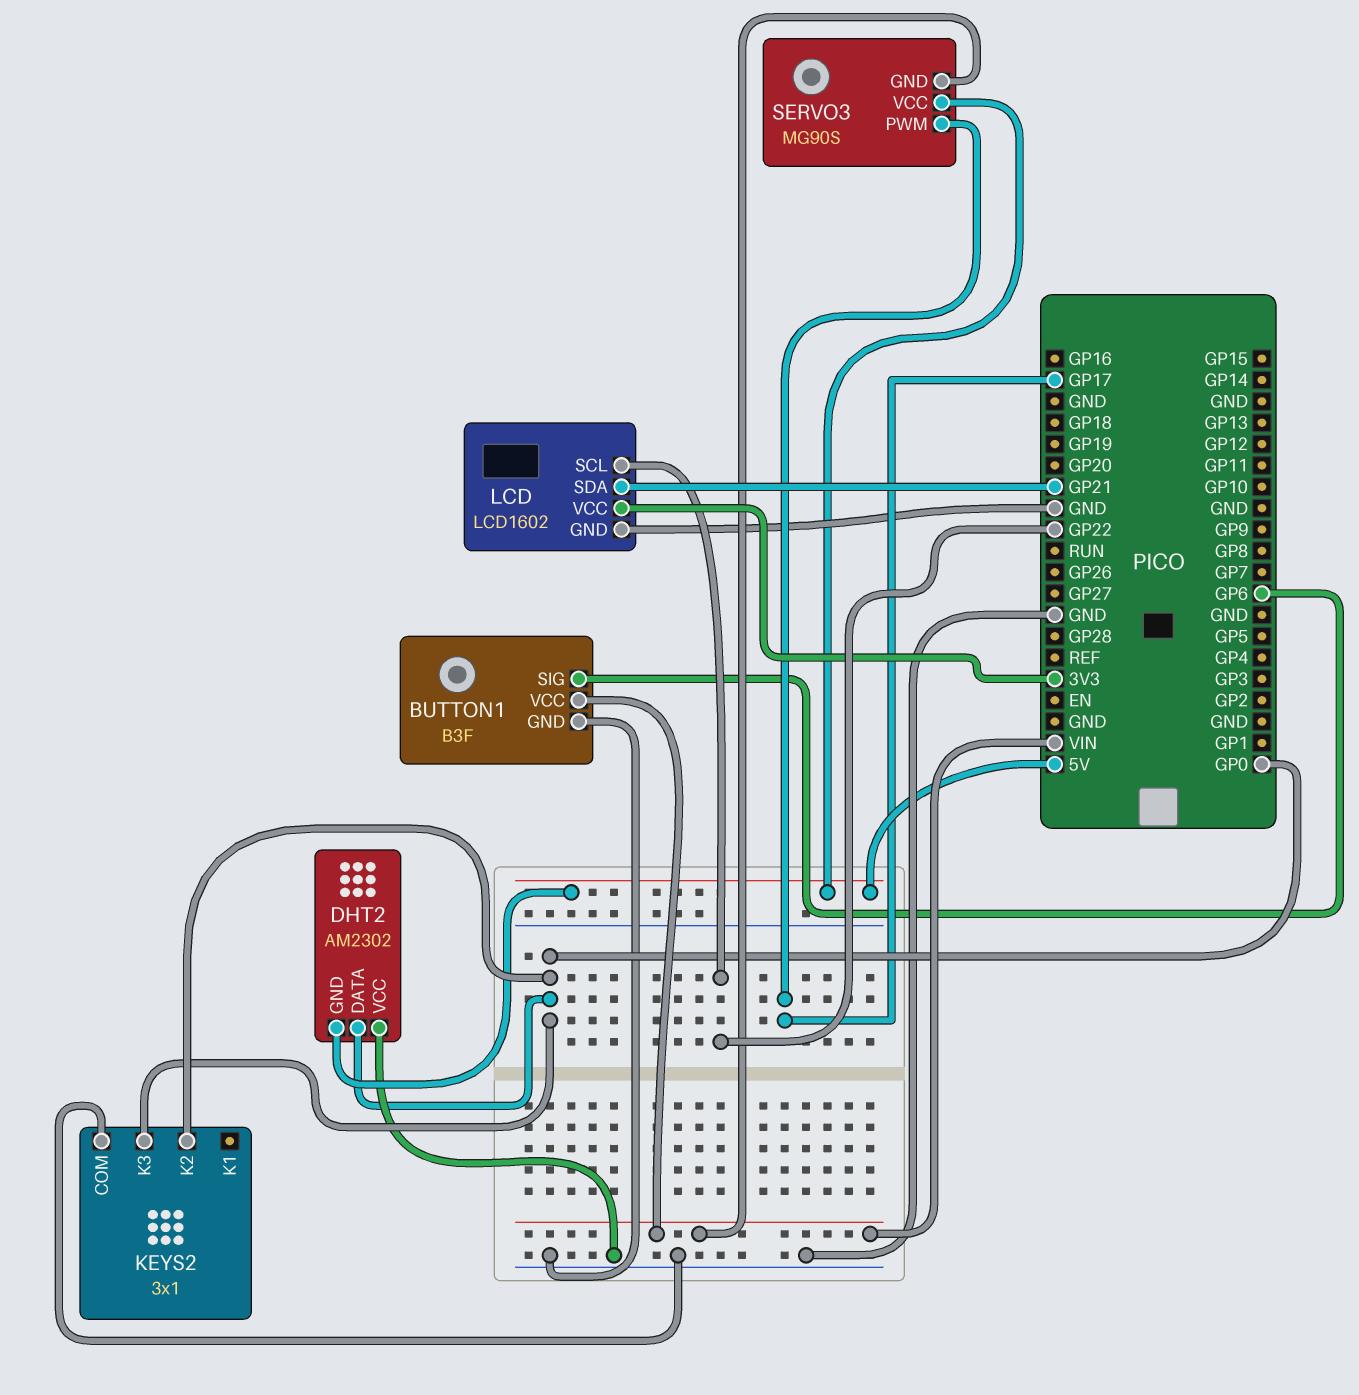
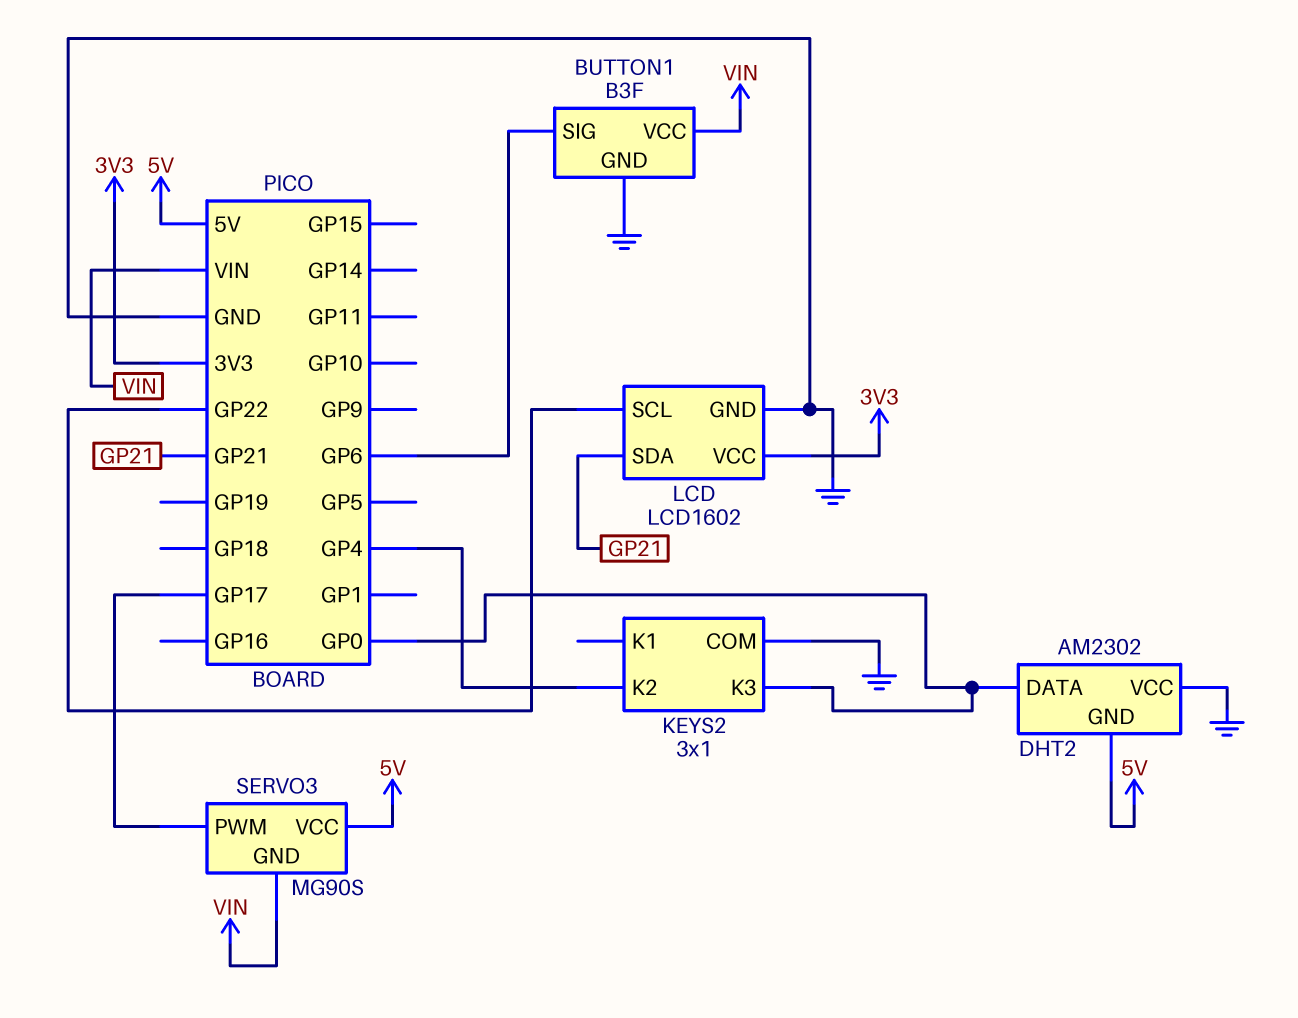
KEYS2 pin K2: GP0 -> GP4

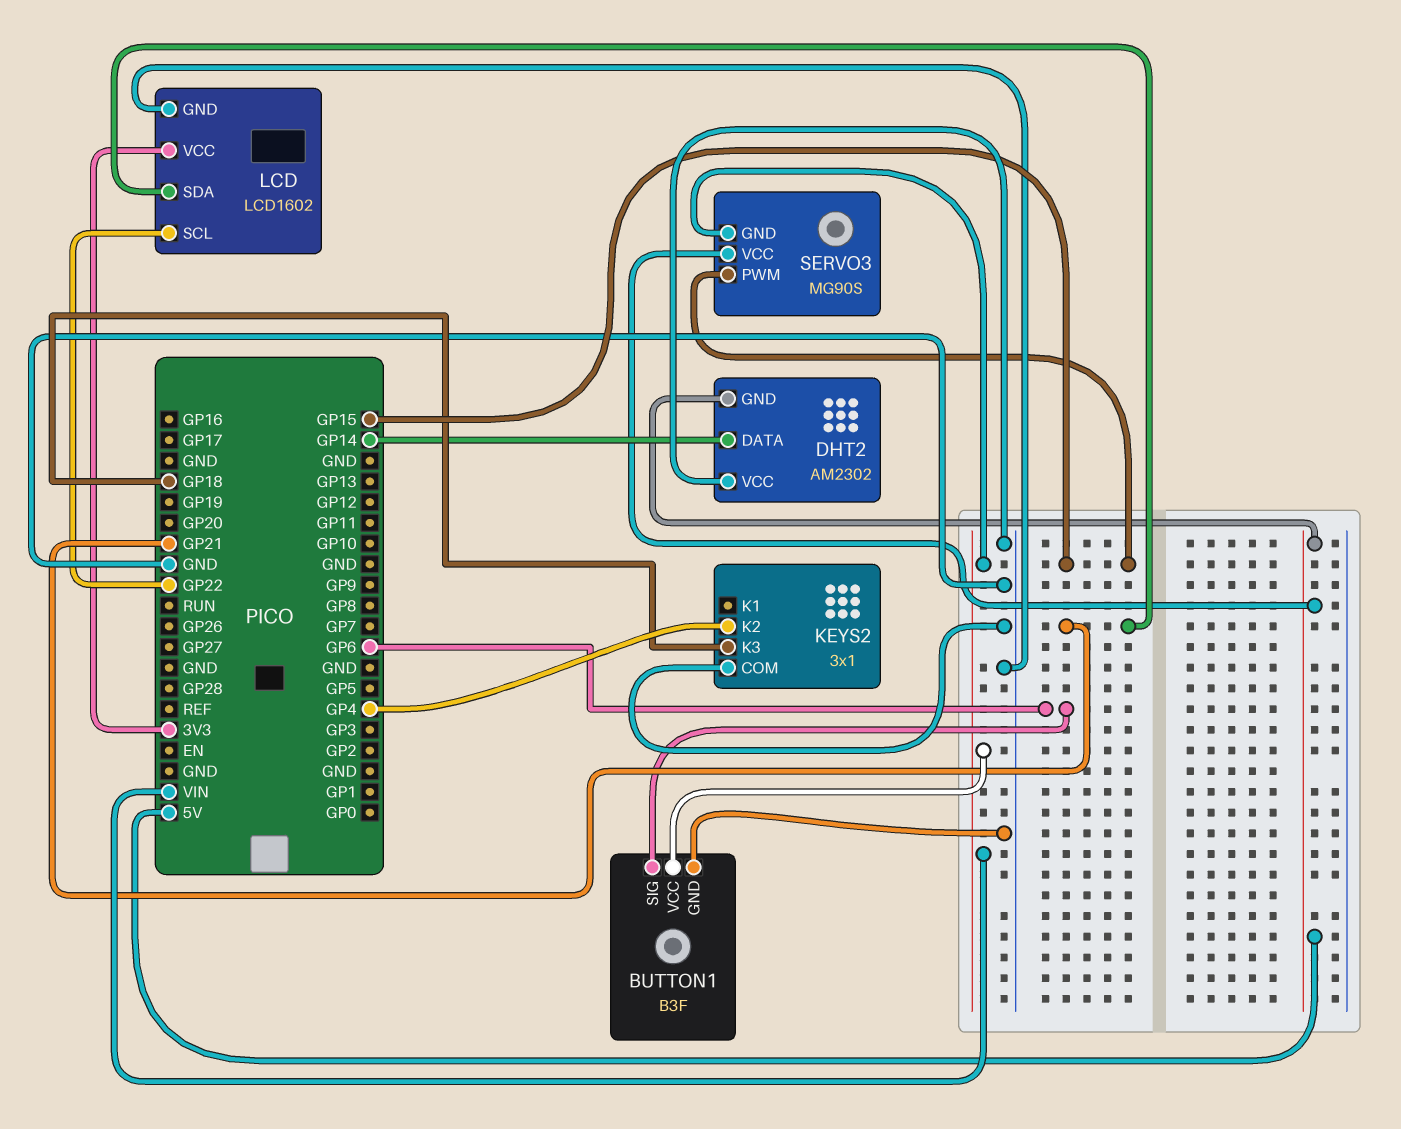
DHT2 pin DATA: GP0 -> GP14
KEYS2 pin K3: GP0 -> GP18
SERVO3 pin PWM: GP17 -> GP15

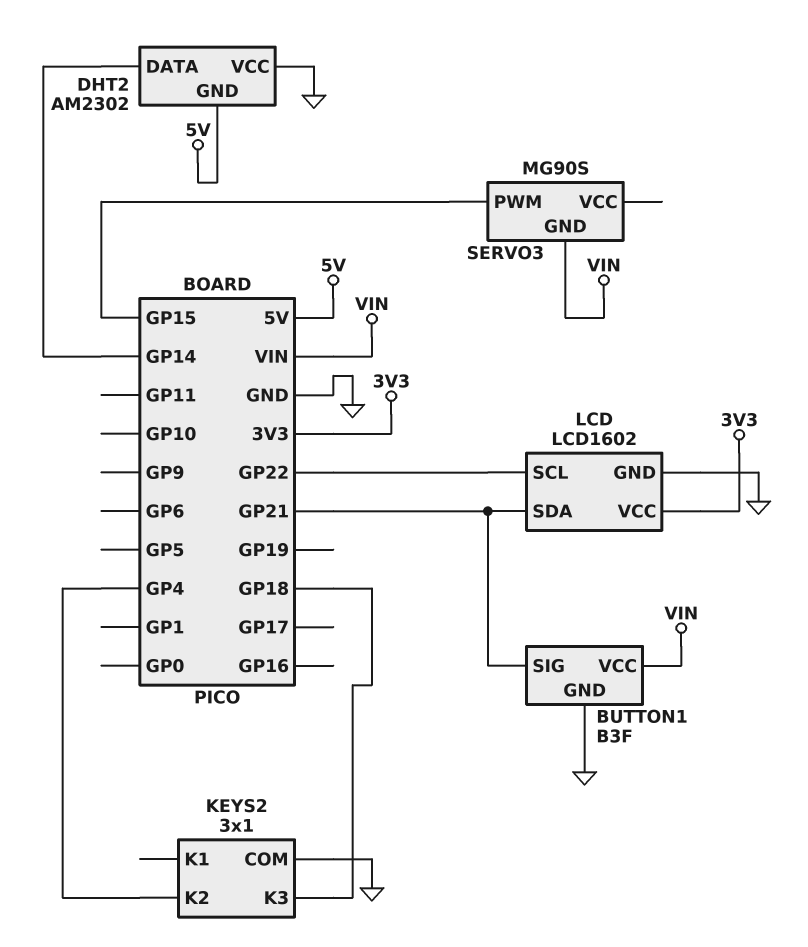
BUTTON1 pin SIG: GP6 -> GP21
SERVO3 pin VCC: 5V -> none

